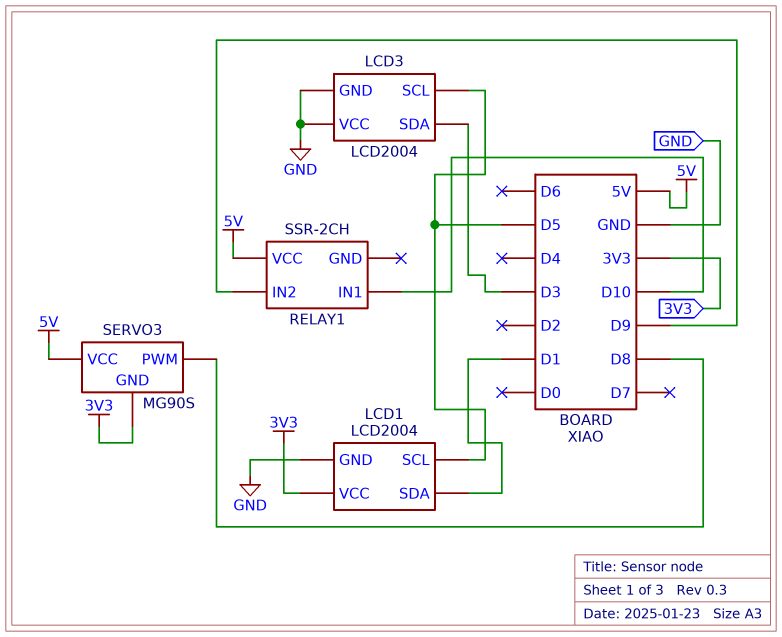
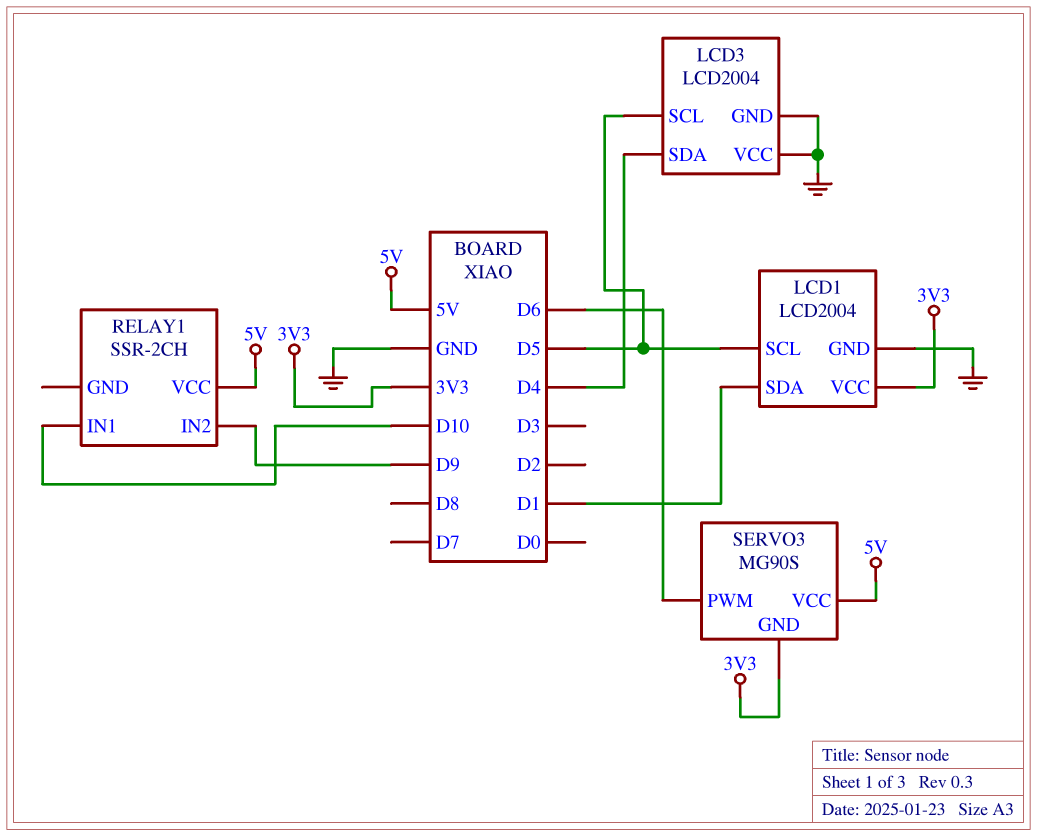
LCD3 pin SDA: D3 -> D4
SERVO3 pin PWM: D8 -> D6

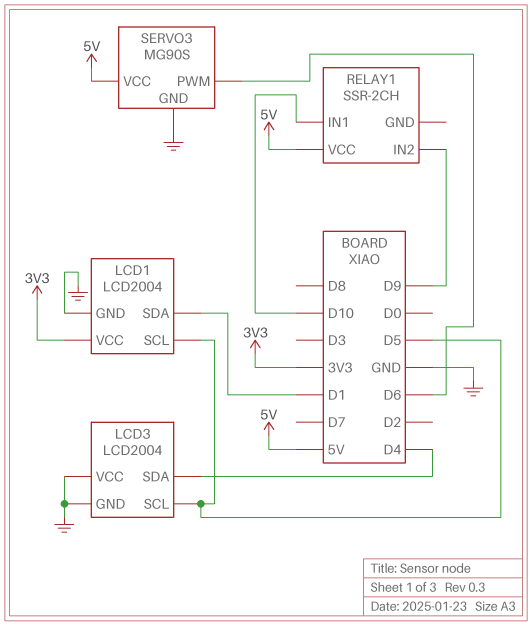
SERVO3 pin GND: 3V3 -> GND

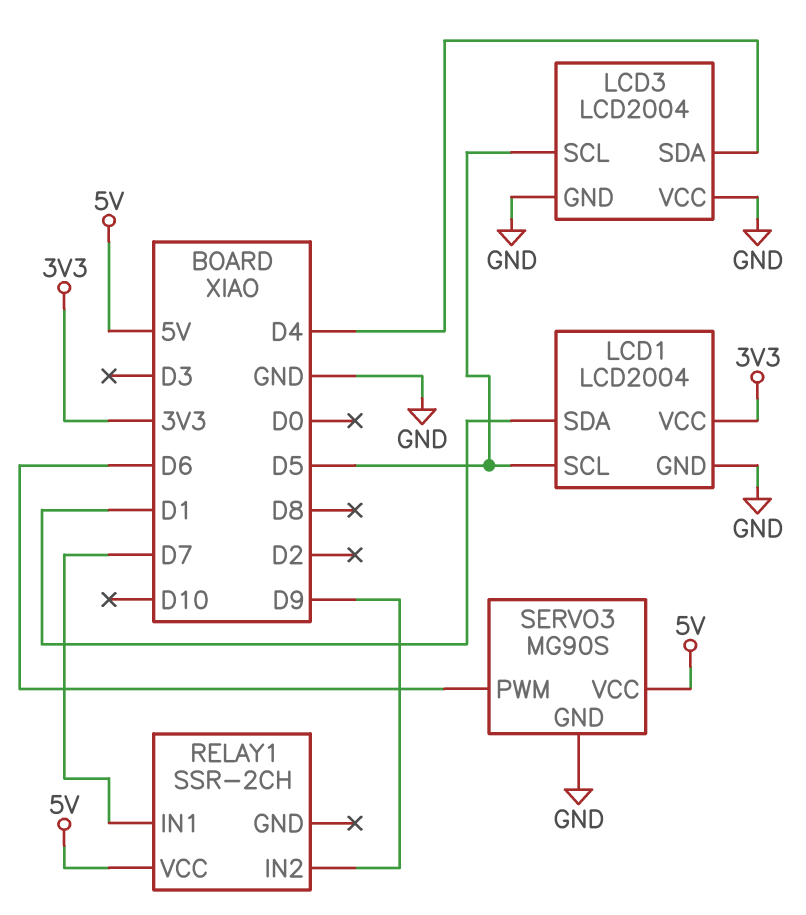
RELAY1 pin IN1: D10 -> D7

